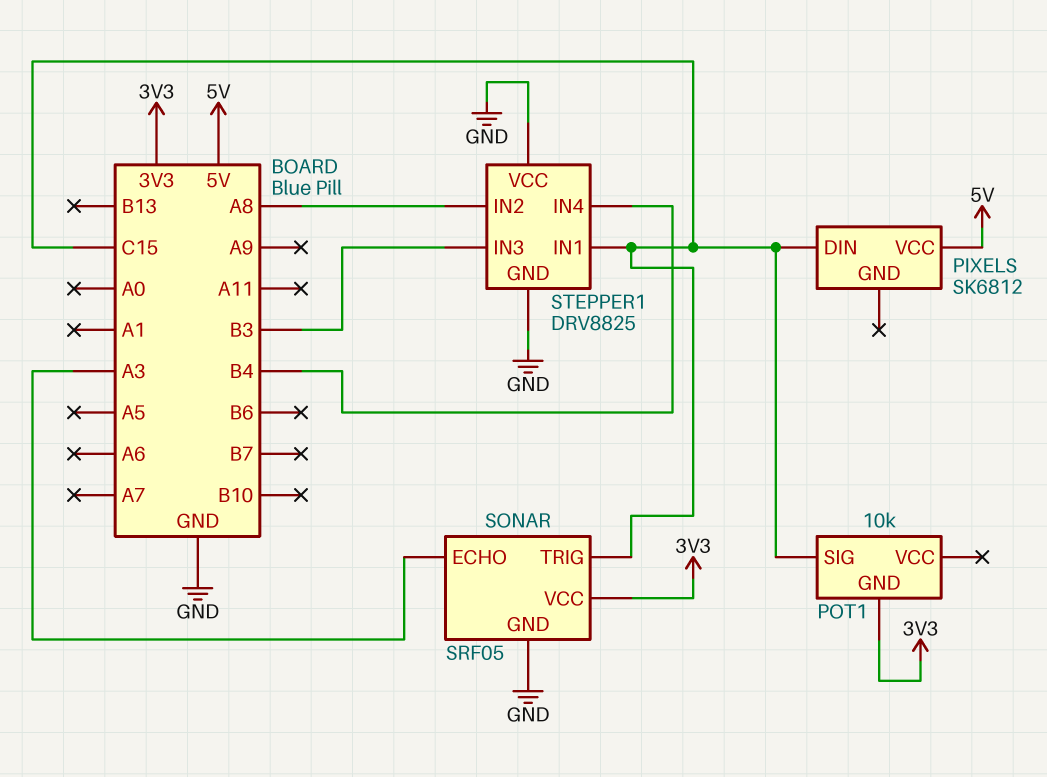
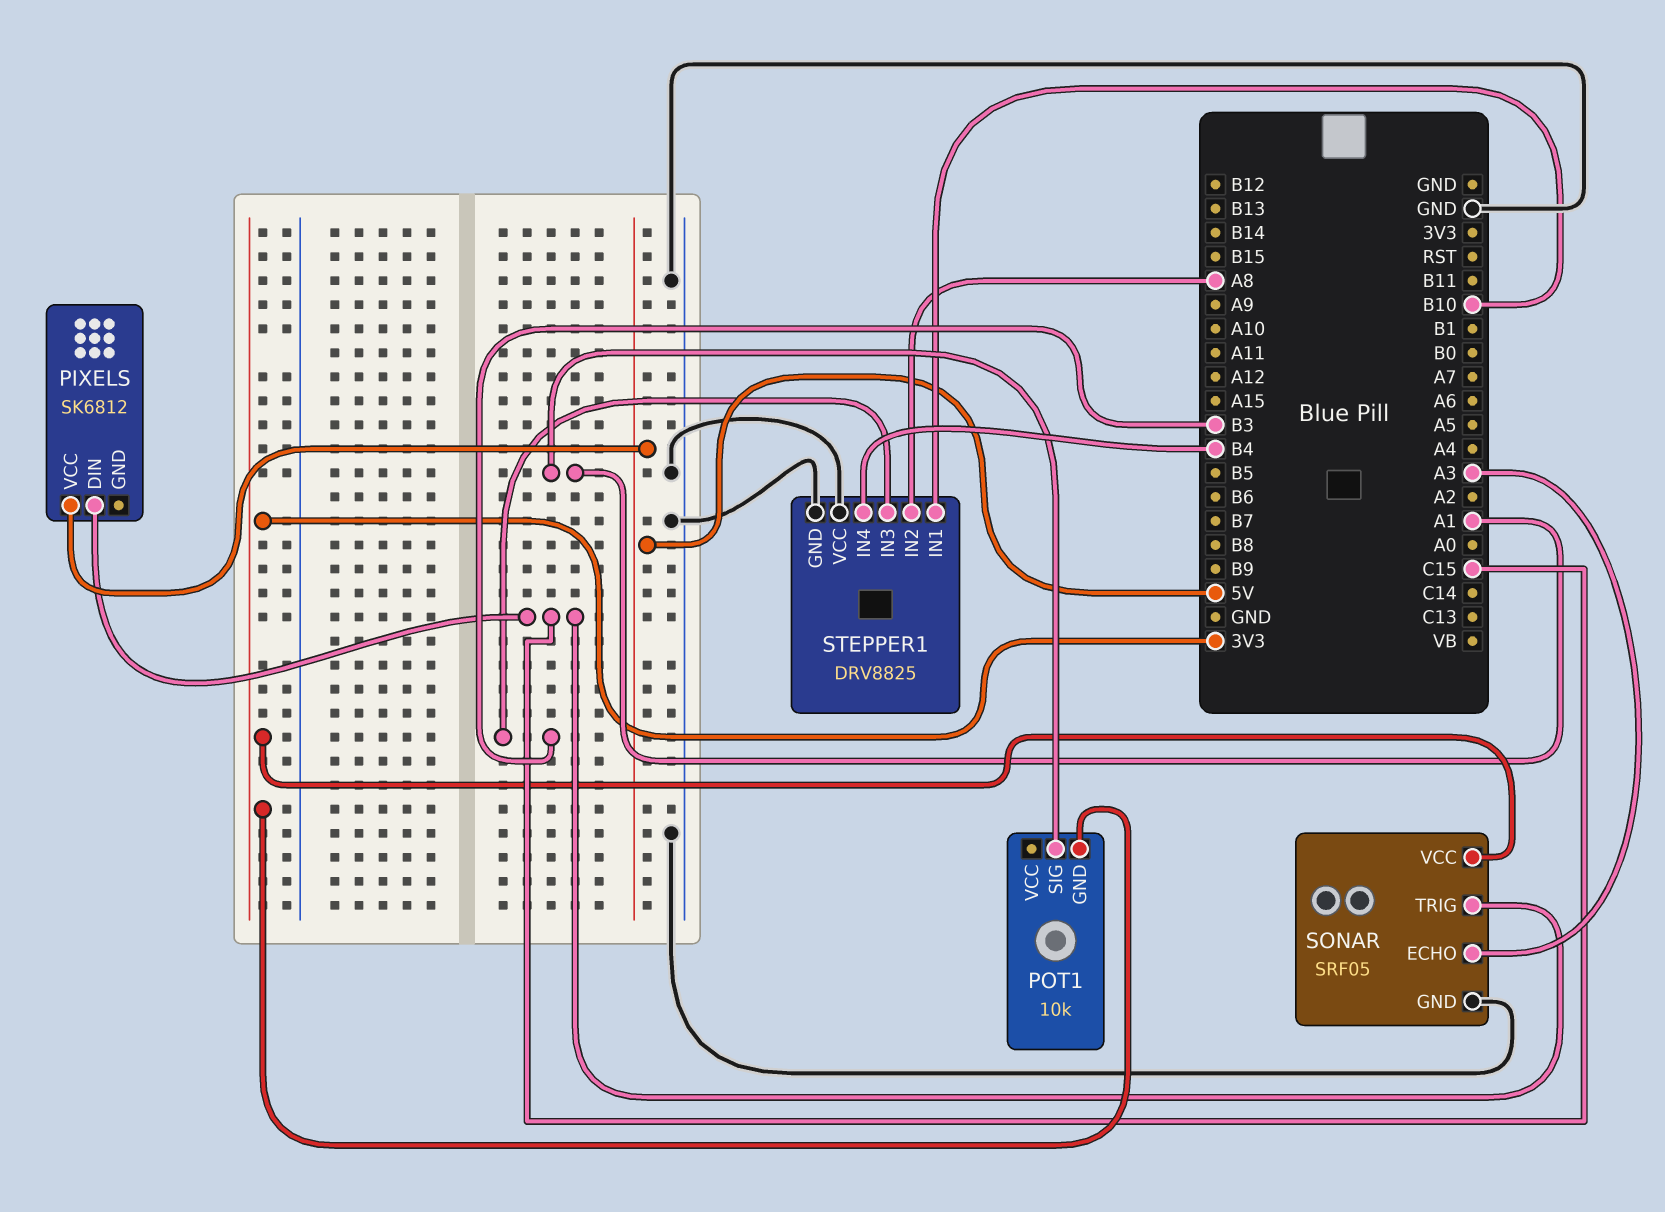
POT1 pin SIG: C15 -> A1
STEPPER1 pin IN1: C15 -> B10

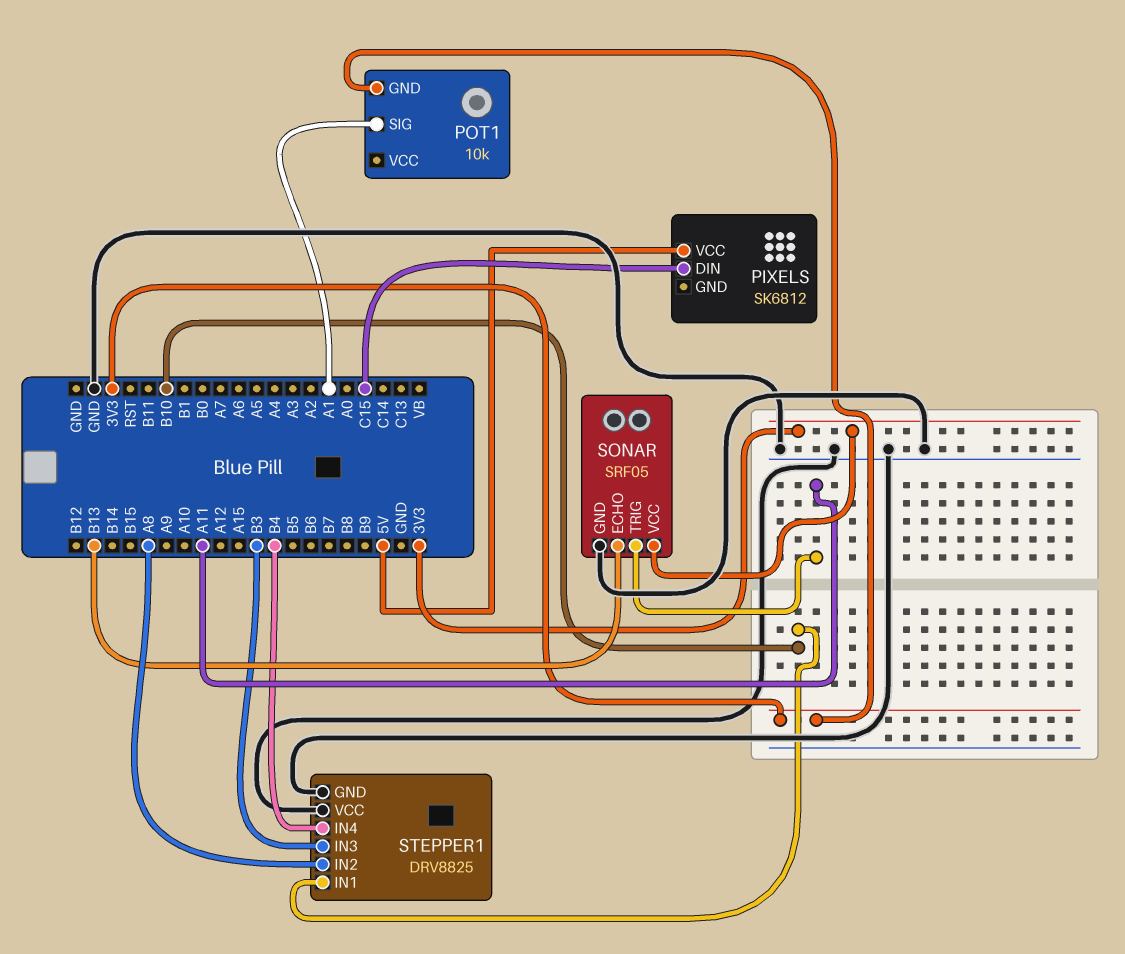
SONAR pin ECHO: A3 -> B13
SONAR pin TRIG: C15 -> A11

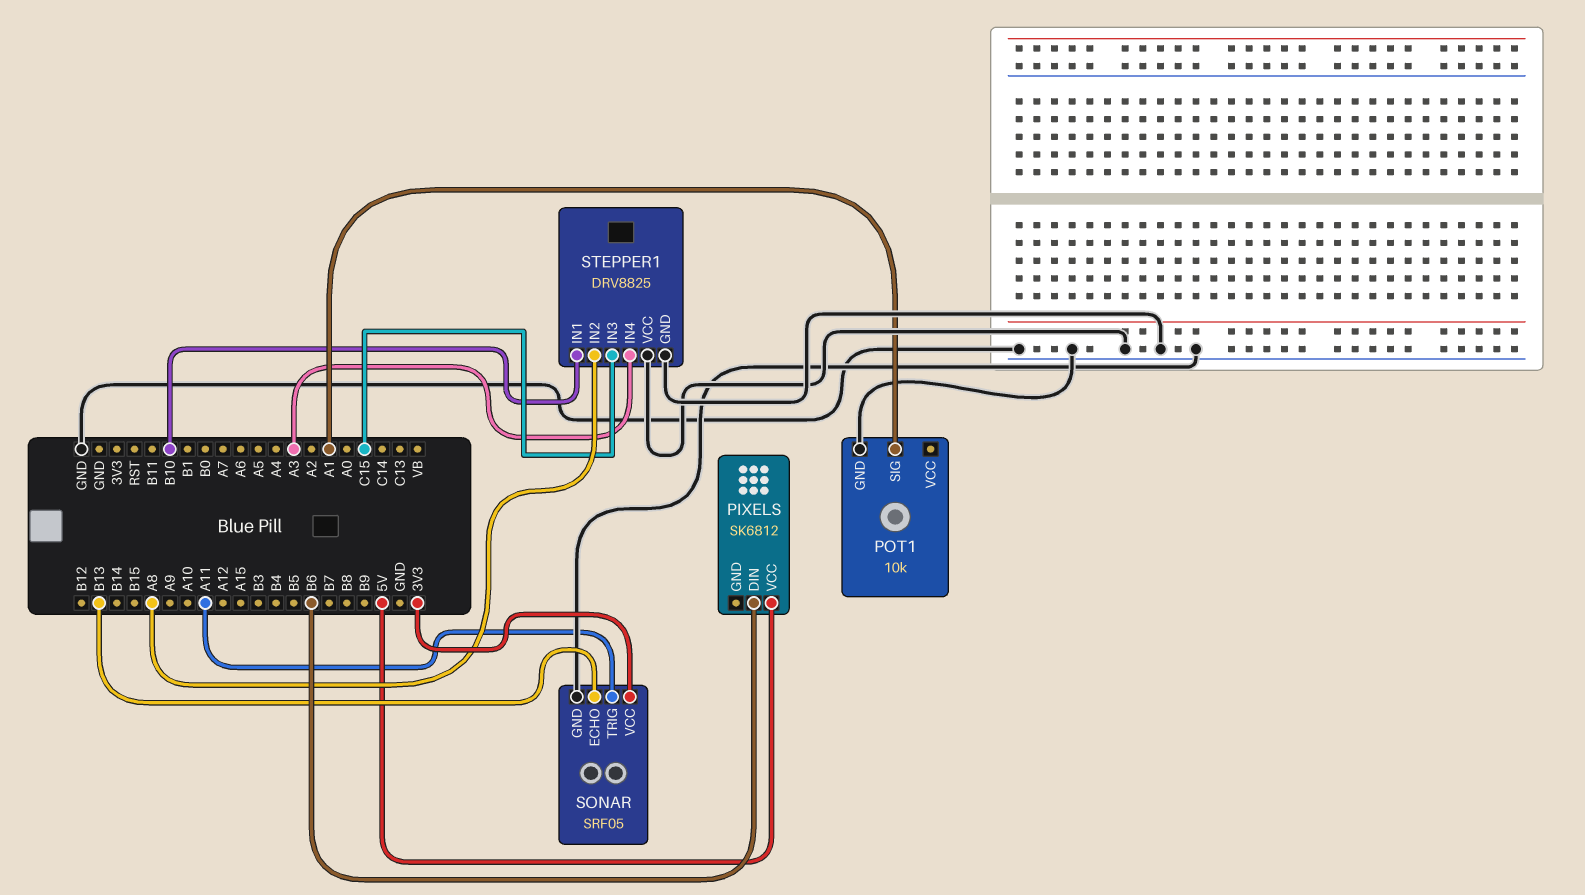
PIXELS pin DIN: C15 -> B6
POT1 pin GND: 3V3 -> GND
STEPPER1 pin IN3: B3 -> C15
STEPPER1 pin IN4: B4 -> A3

